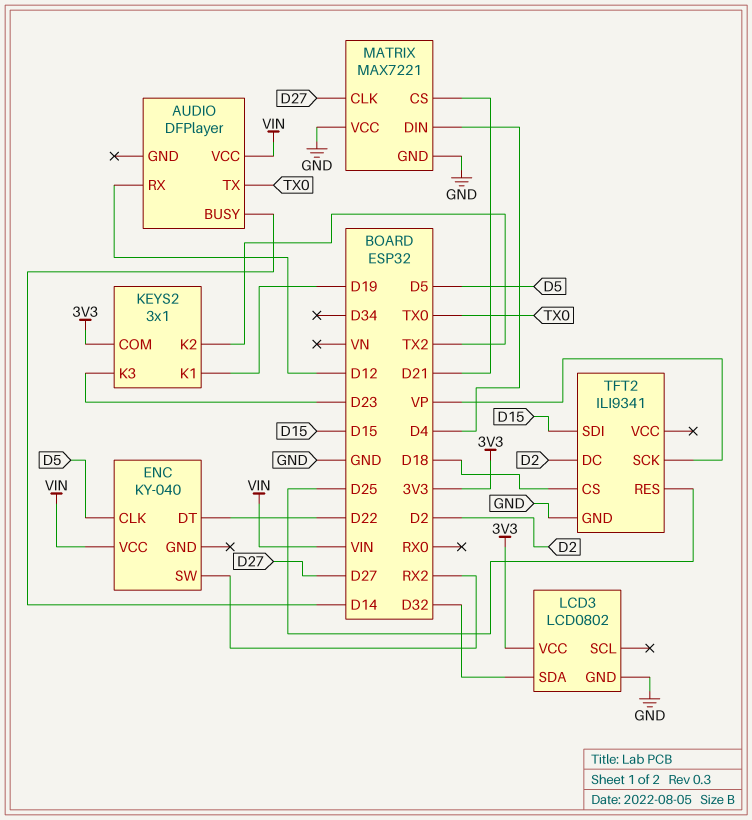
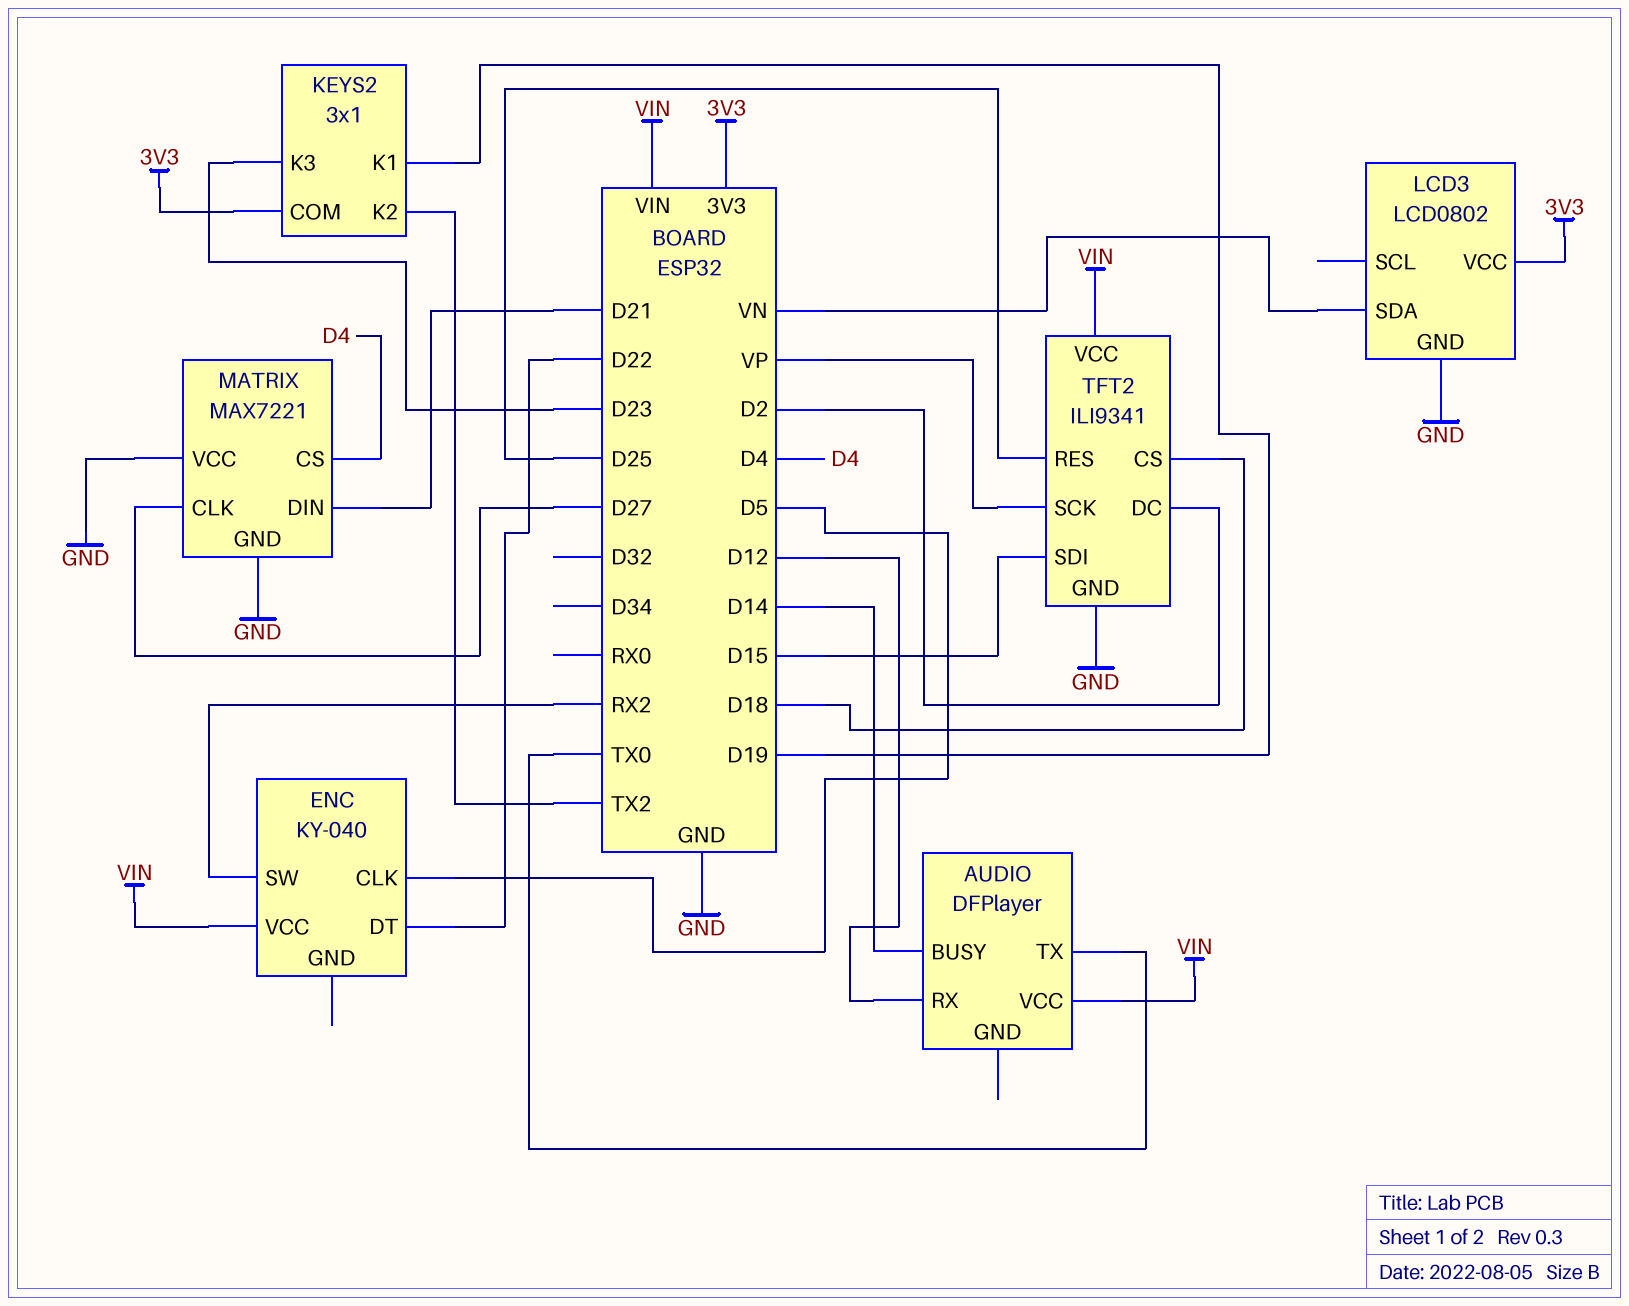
LCD3 pin SDA: D32 -> VN
MATRIX pin CS: D21 -> D4
MATRIX pin DIN: D4 -> D21
TFT2 pin VCC: none -> VIN

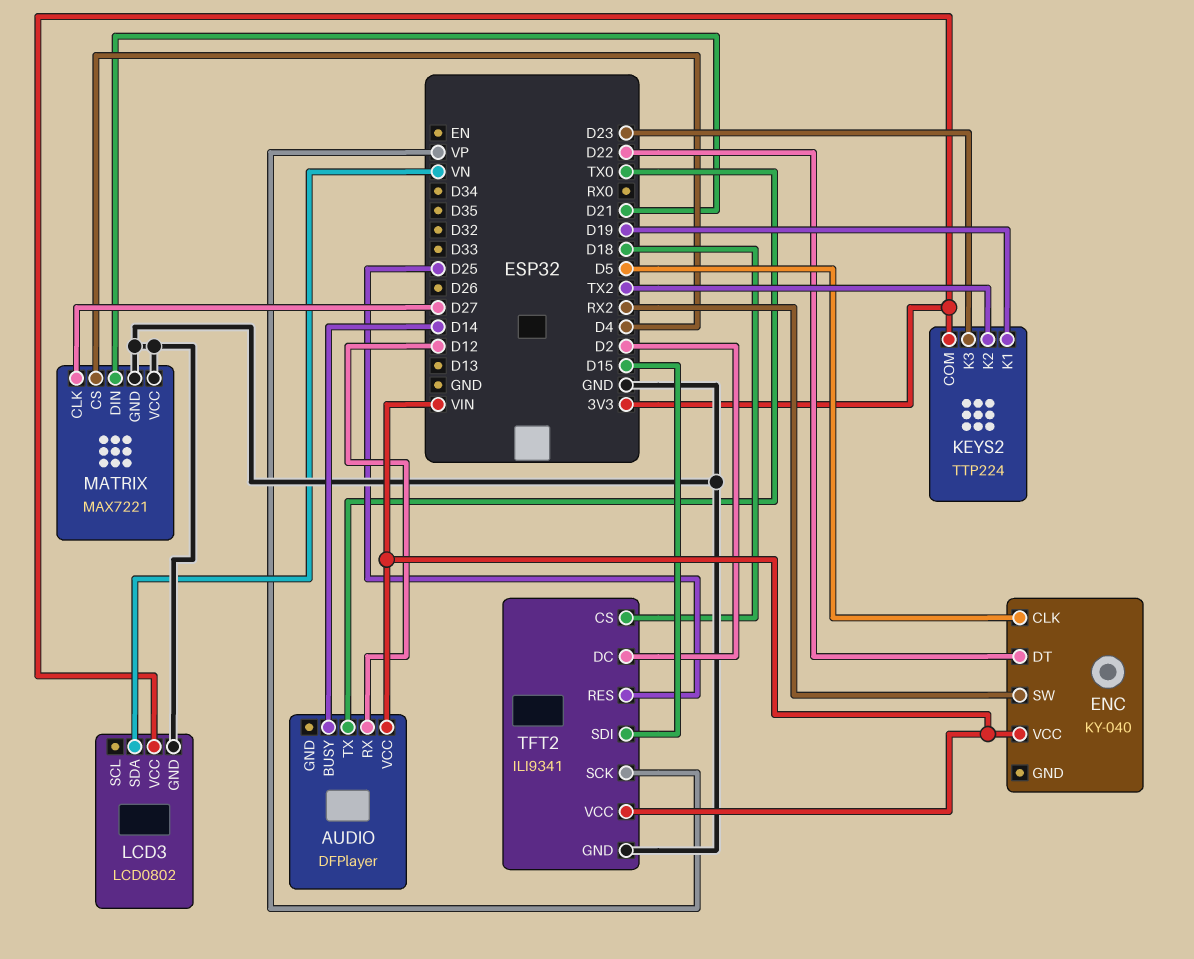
KEYS2: 3x1 -> TTP224

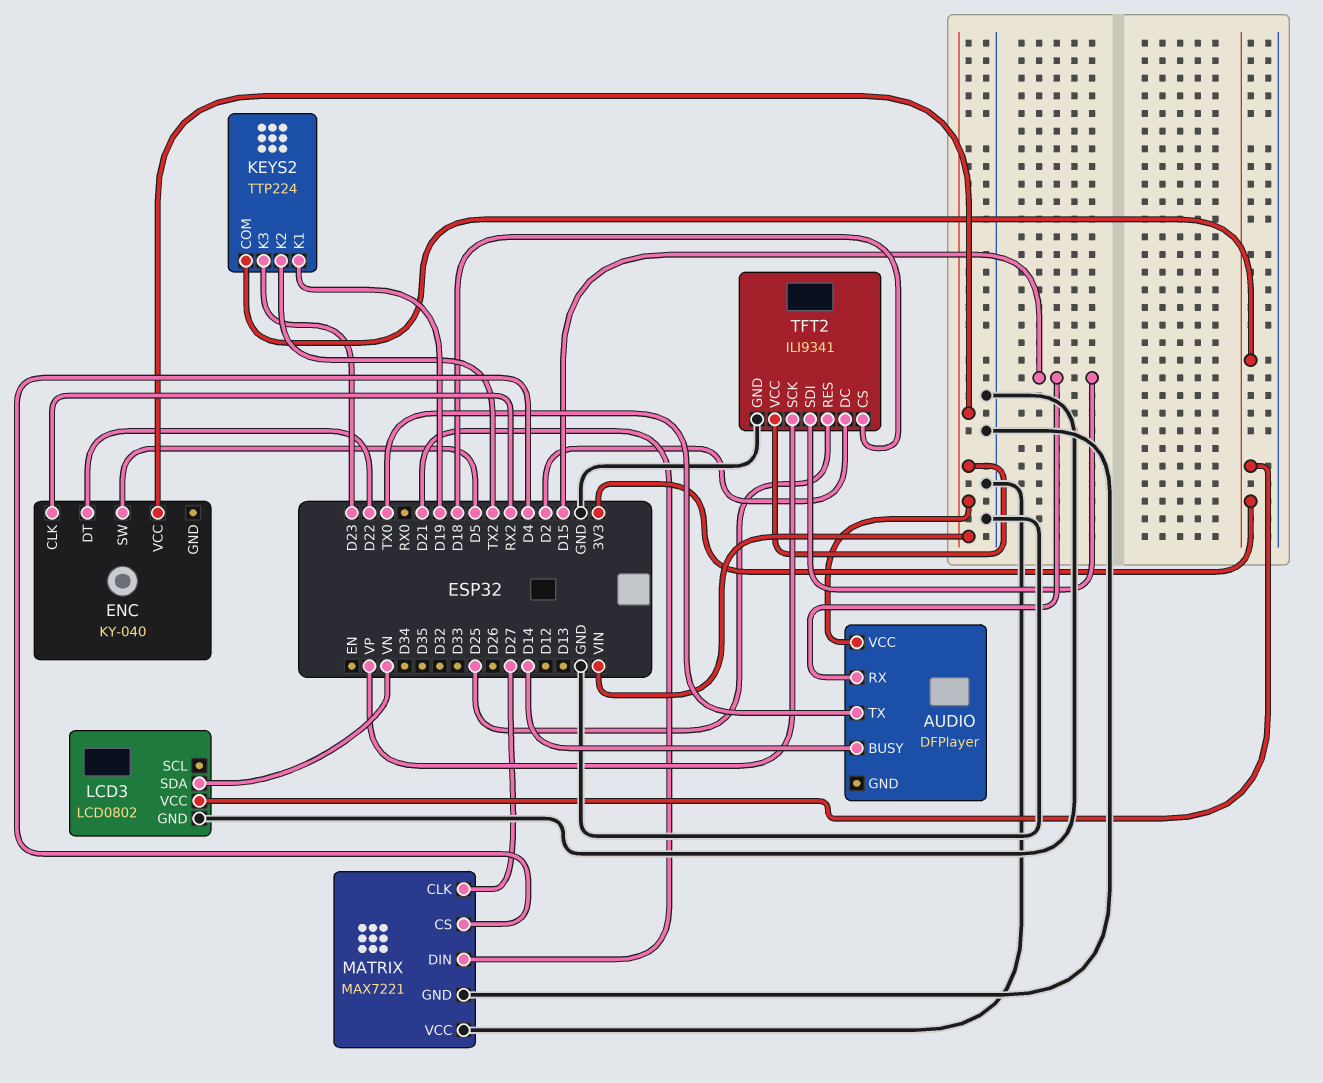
AUDIO pin RX: D12 -> D15
ENC pin CLK: D5 -> RX2
ENC pin SW: RX2 -> D5

